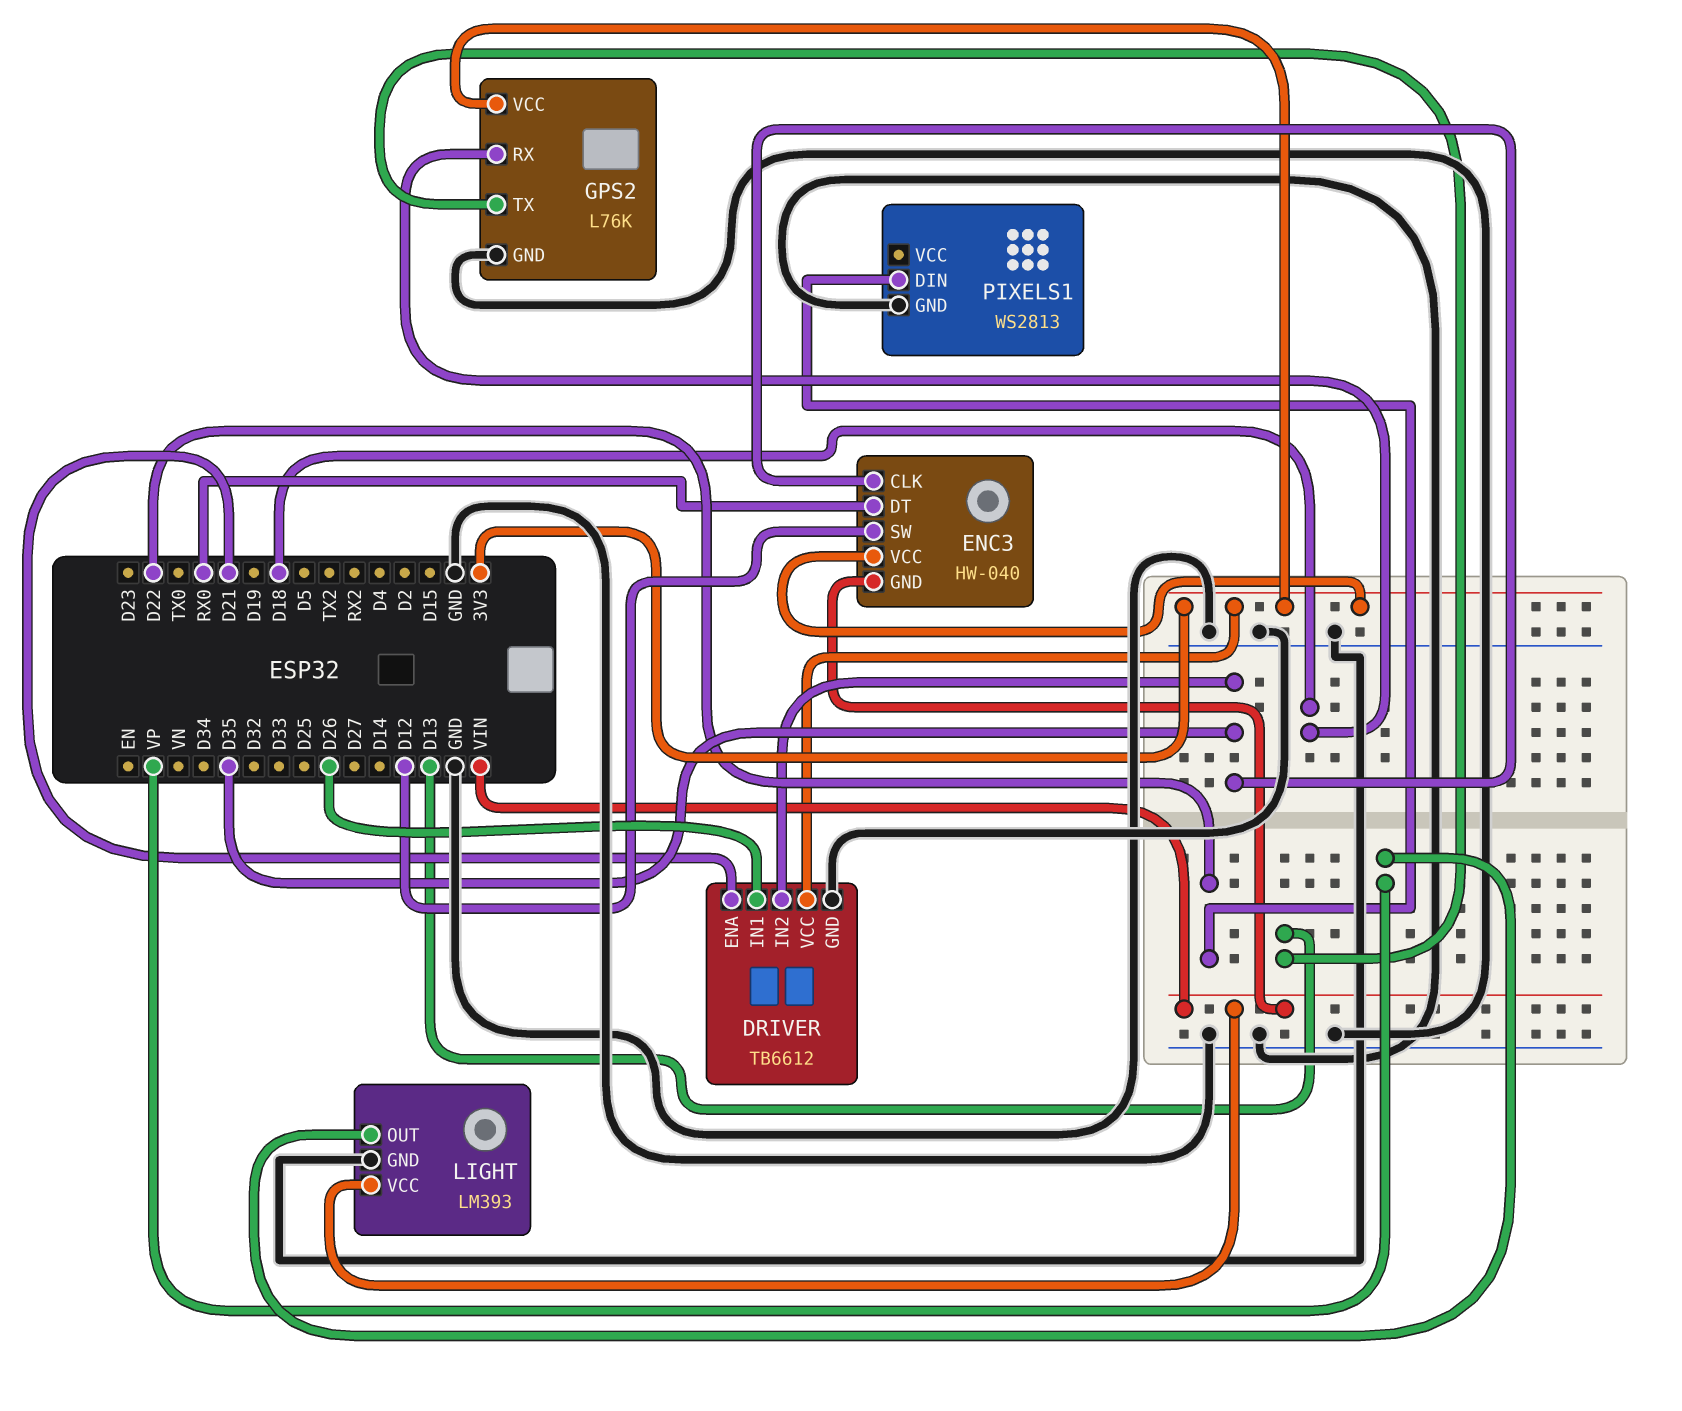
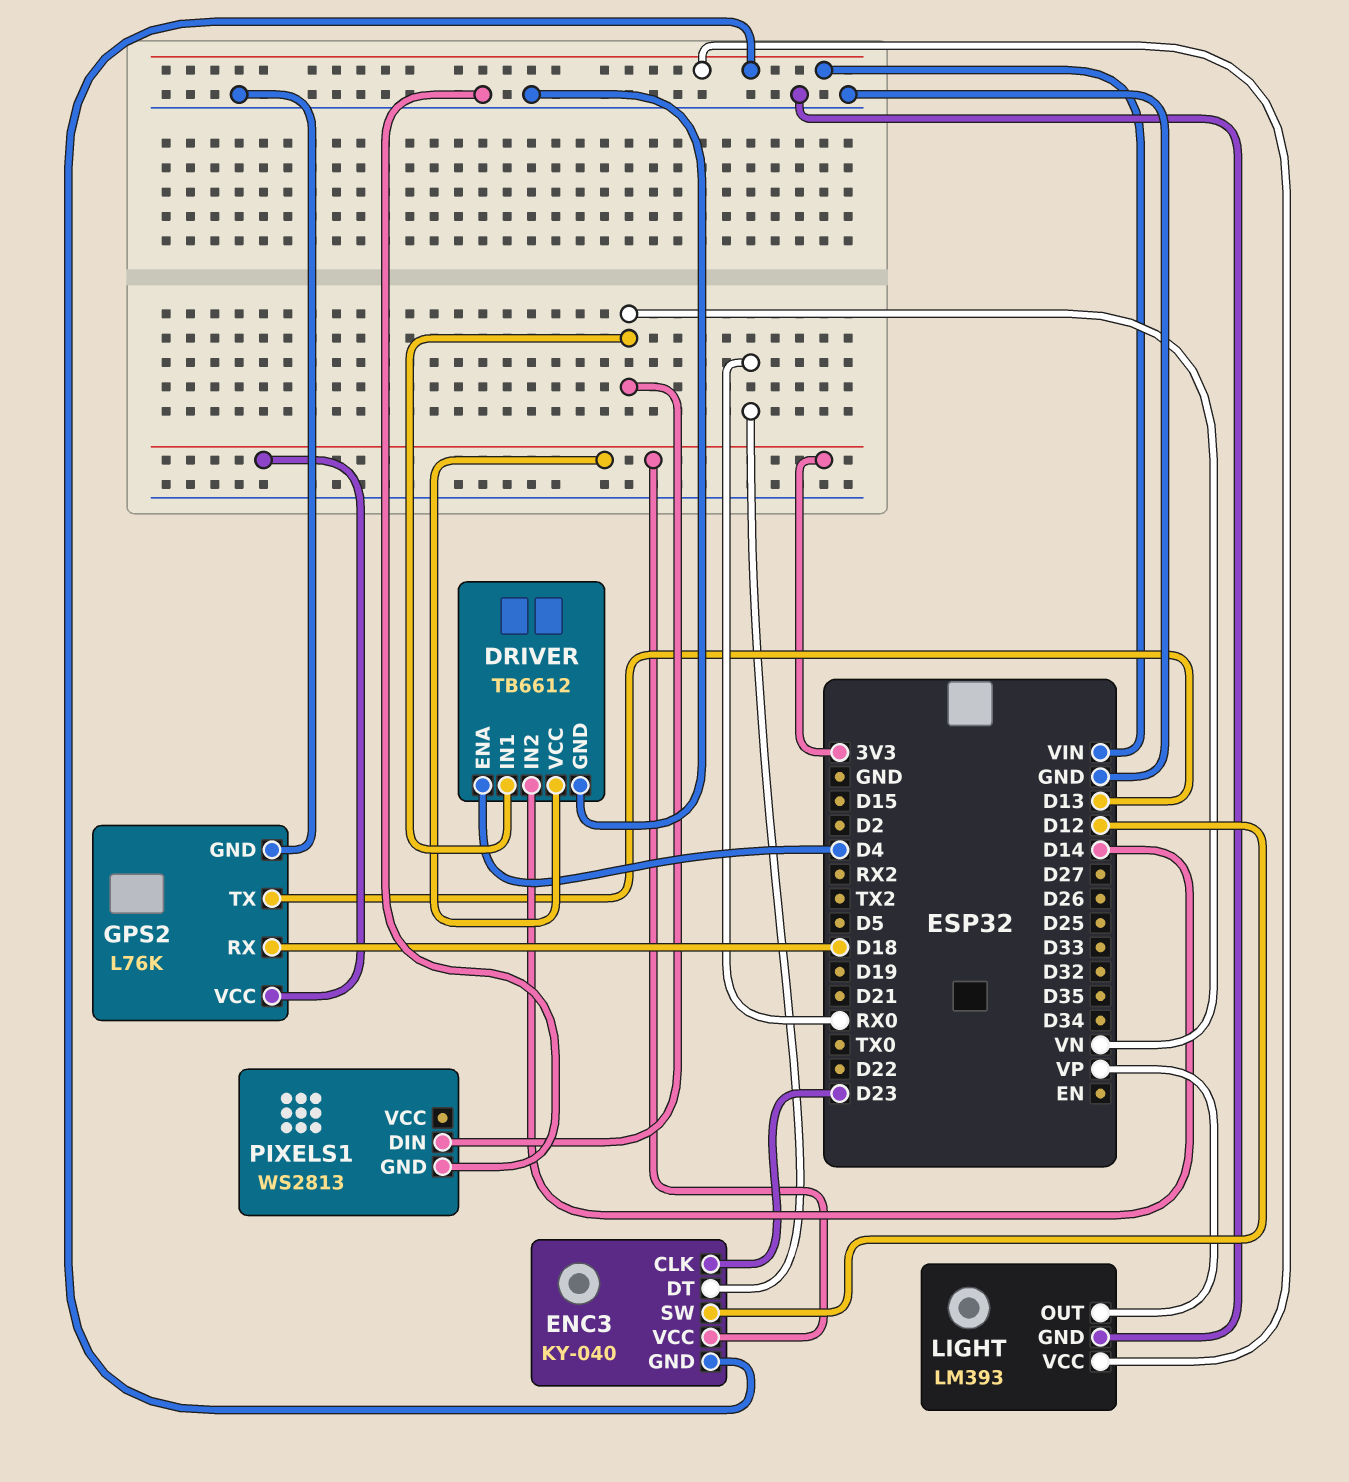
DRIVER pin ENA: D21 -> D4
DRIVER pin IN1: D26 -> VN
DRIVER pin IN2: D35 -> D14
ENC3: HW-040 -> KY-040
ENC3 pin CLK: D35 -> D23
PIXELS1 pin DIN: D22 -> VN

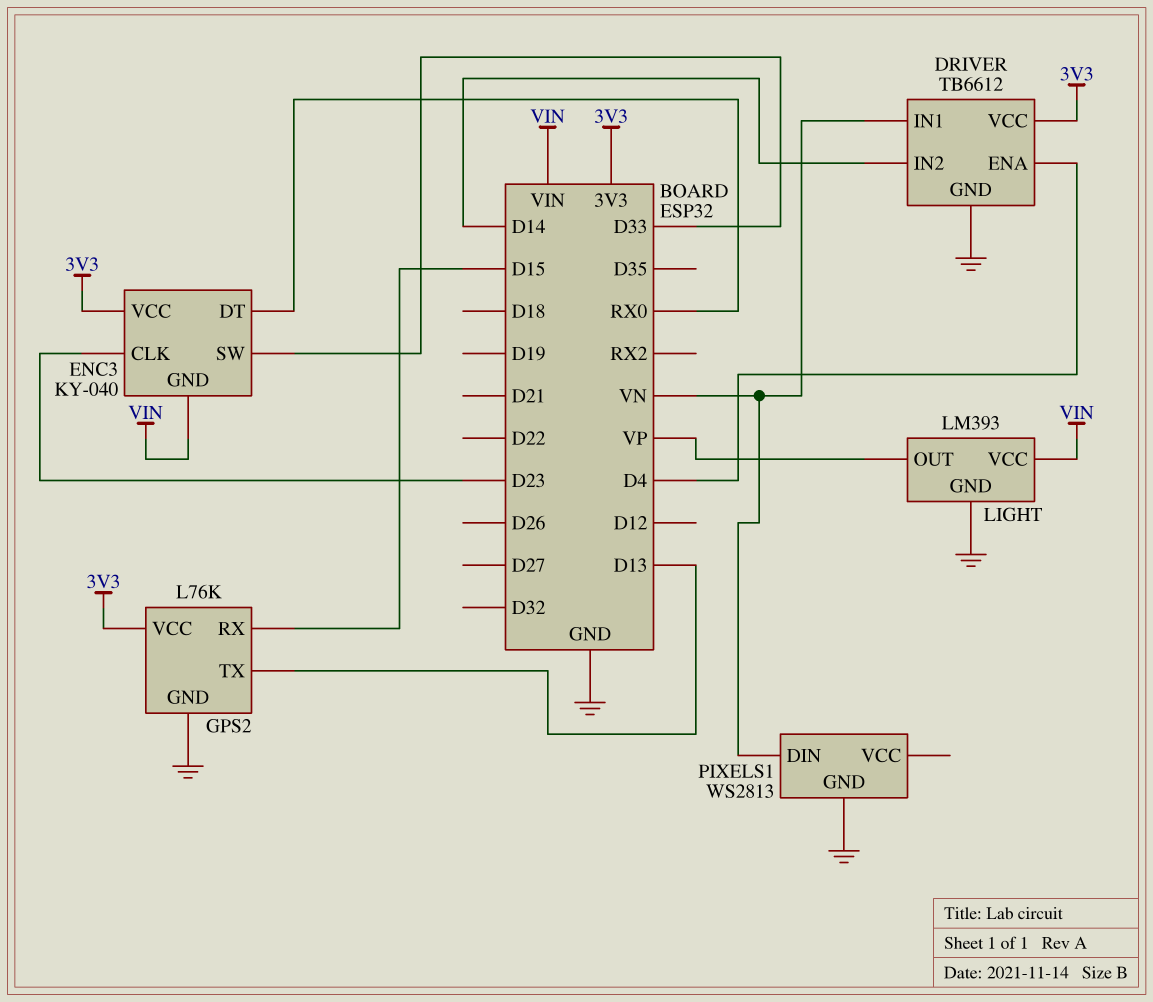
ENC3 pin SW: D12 -> D33
GPS2 pin RX: D18 -> D15

